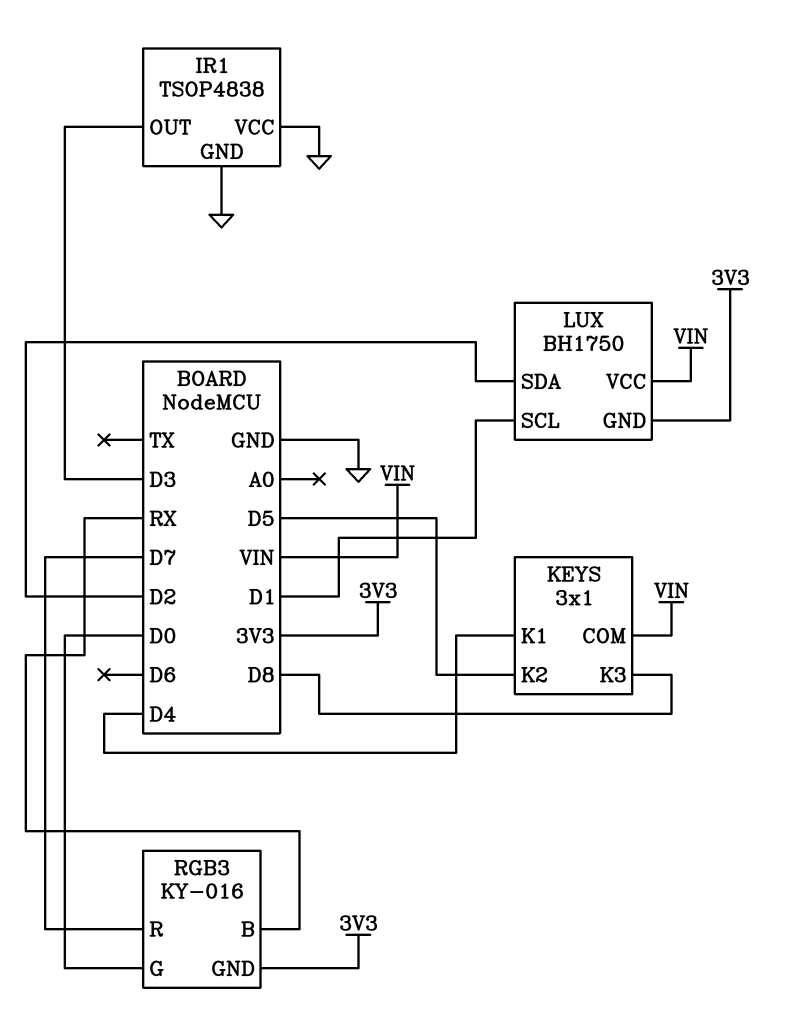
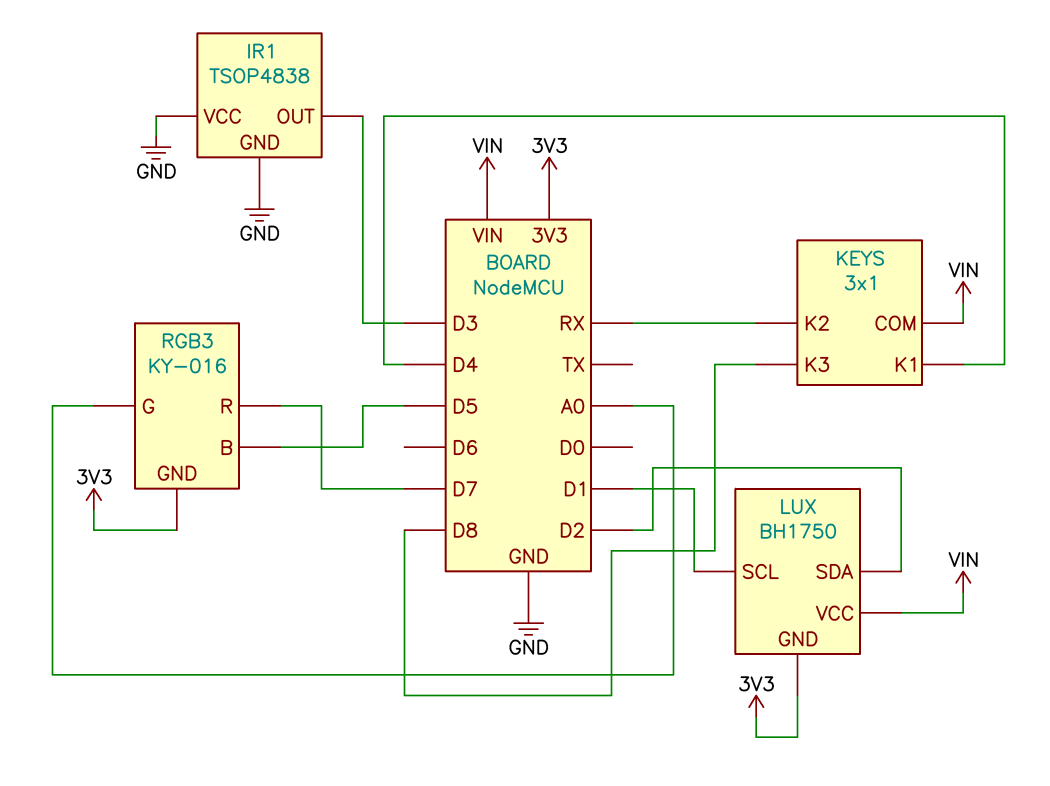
KEYS pin K2: D5 -> RX
RGB3 pin B: RX -> D5
RGB3 pin G: D0 -> A0

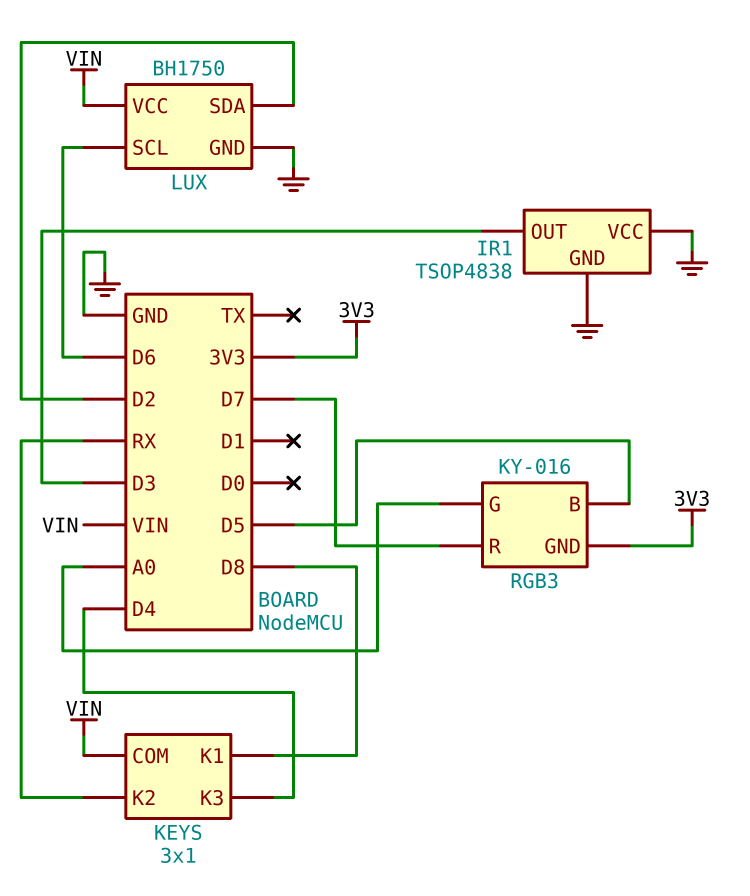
KEYS pin K1: D4 -> D8
KEYS pin K3: D8 -> D4
LUX pin GND: 3V3 -> GND
LUX pin SCL: D1 -> D6

